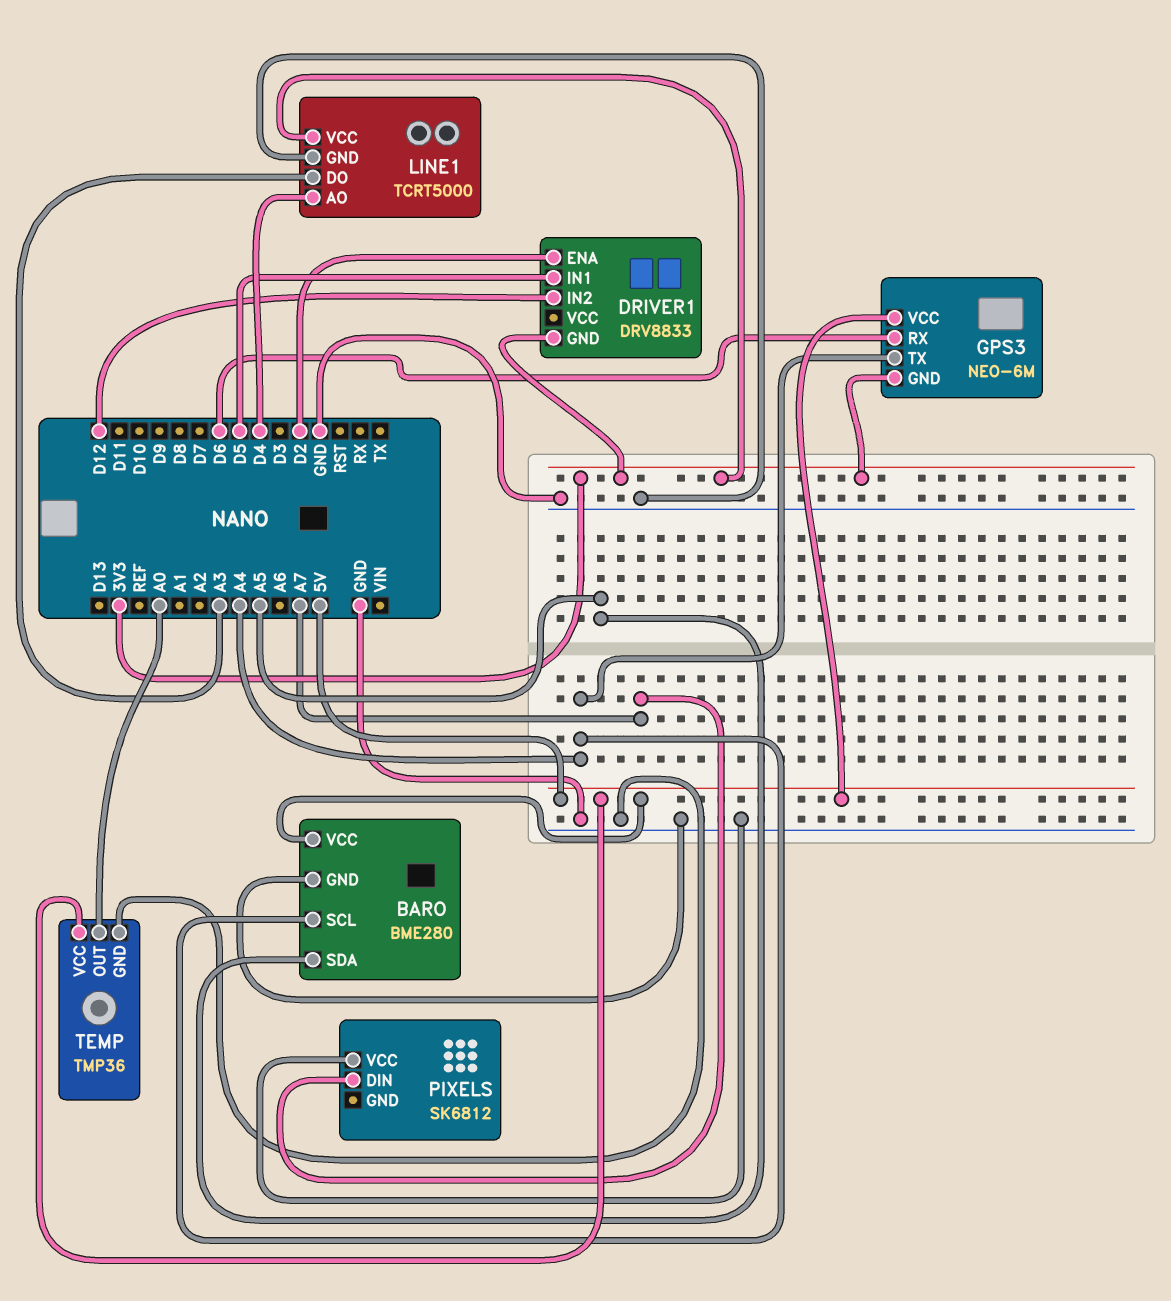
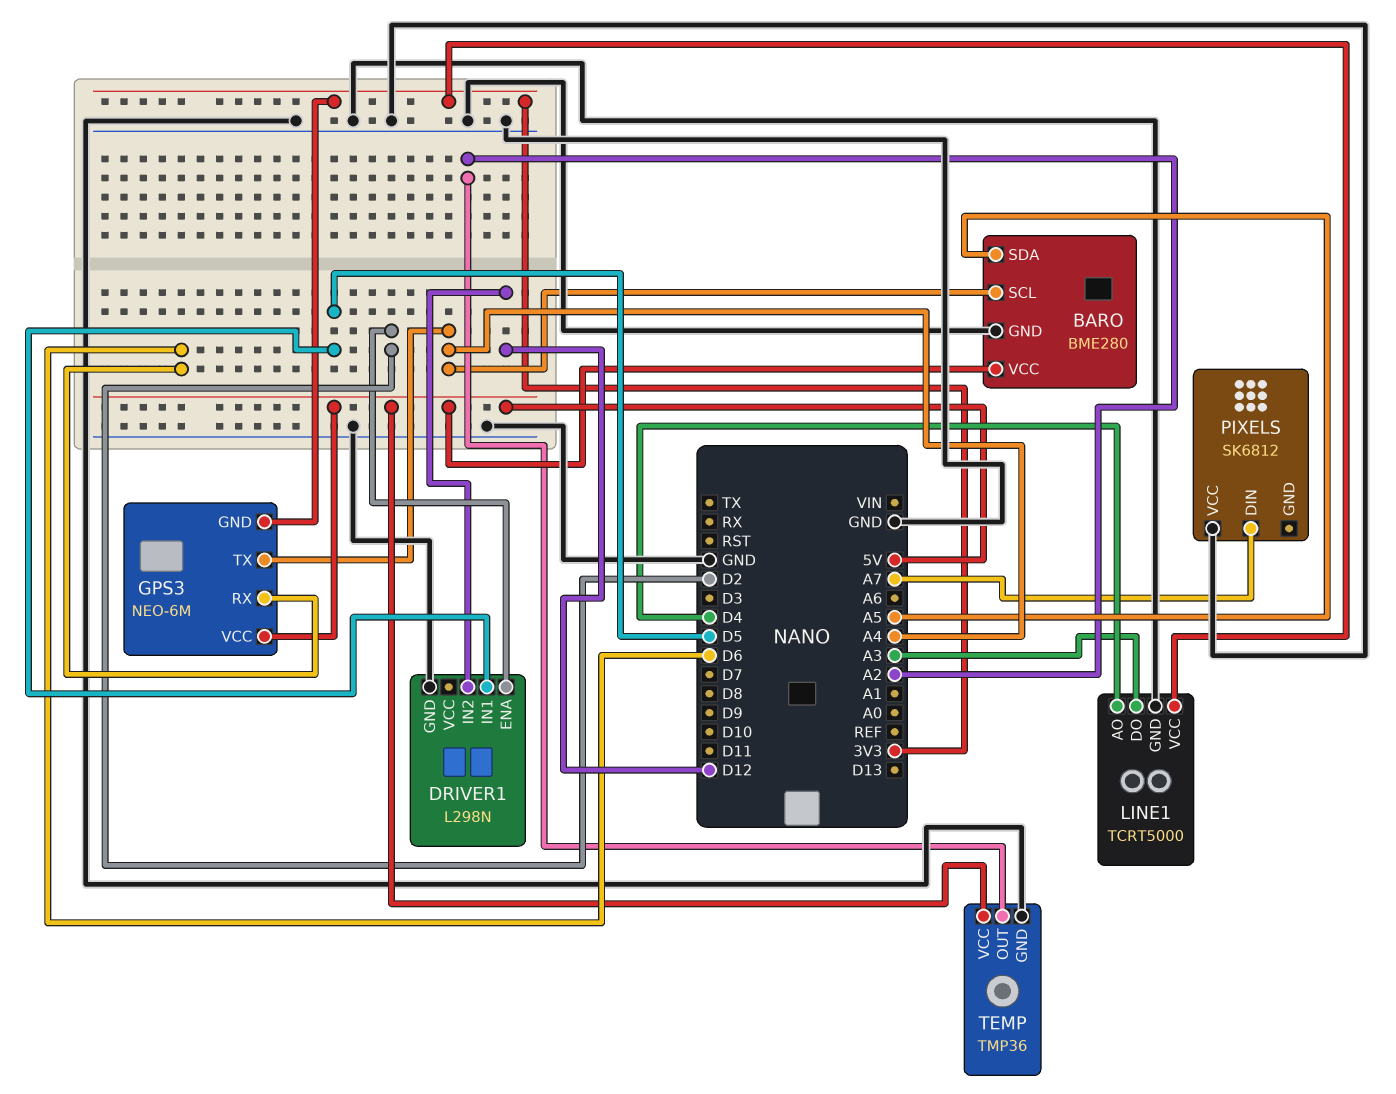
DRIVER1: DRV8833 -> L298N
DRIVER1 pin GND: 3V3 -> GND
TEMP pin OUT: A0 -> A2

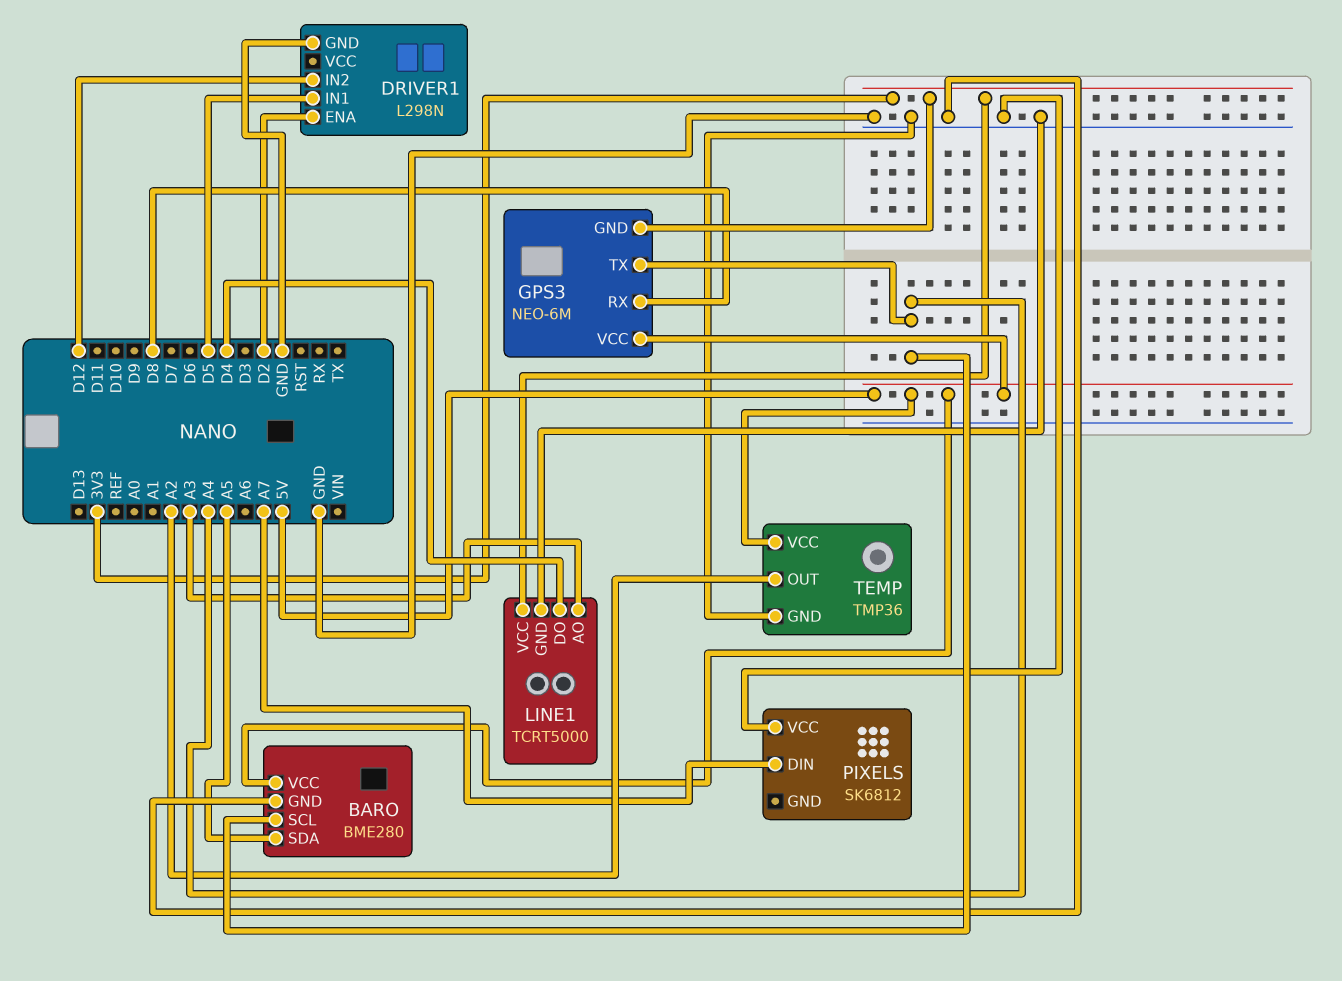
GPS3 pin RX: D6 -> D8
LINE1 pin AO: D4 -> A3
LINE1 pin DO: A3 -> D4

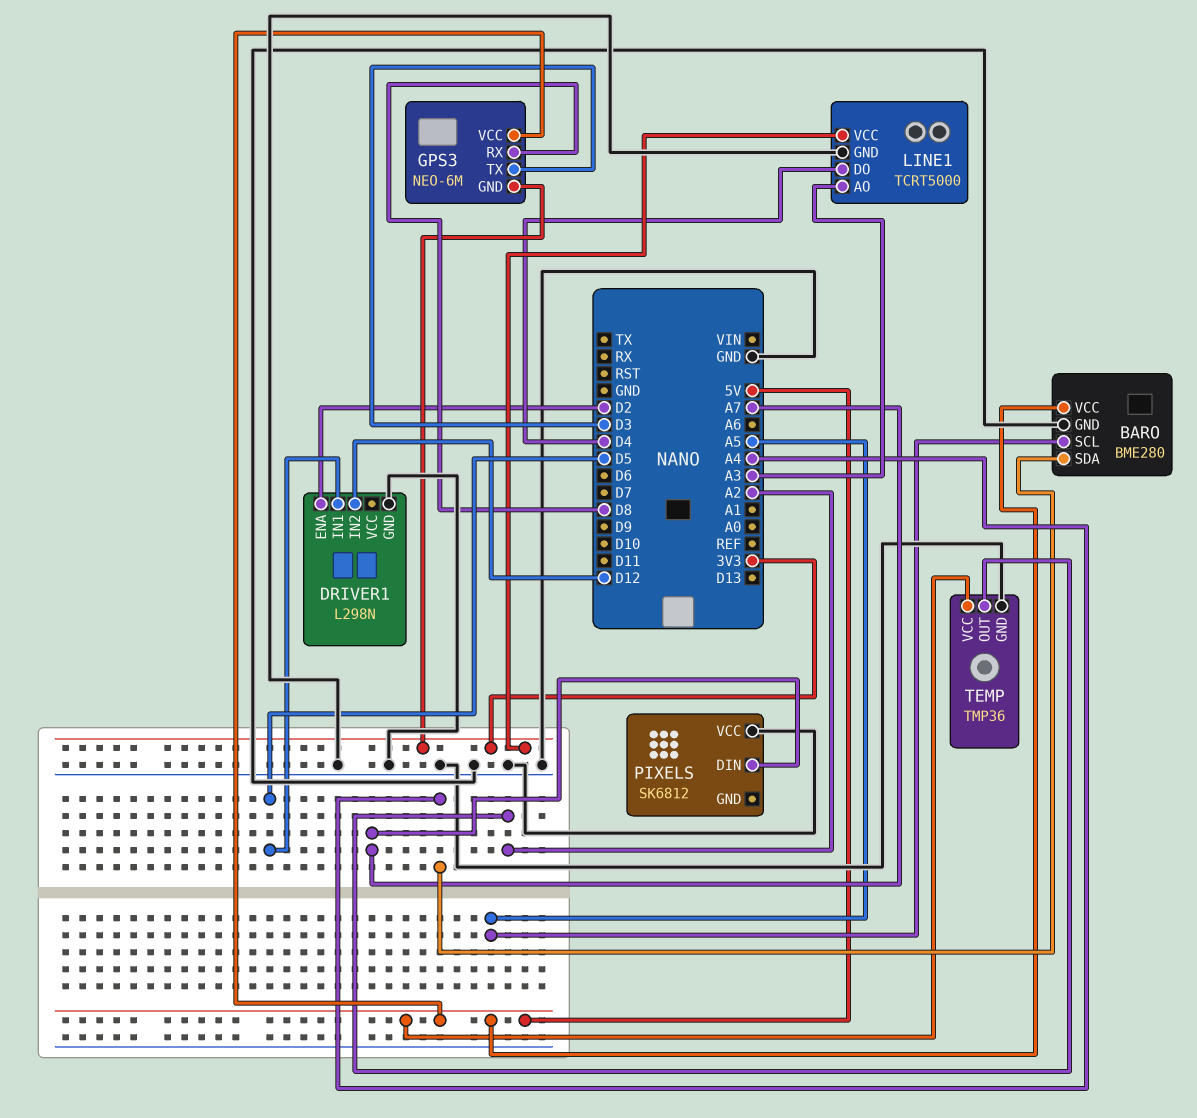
BARO pin SCL: A4 -> A5
BARO pin SDA: A5 -> A4
GPS3 pin TX: A4 -> D3

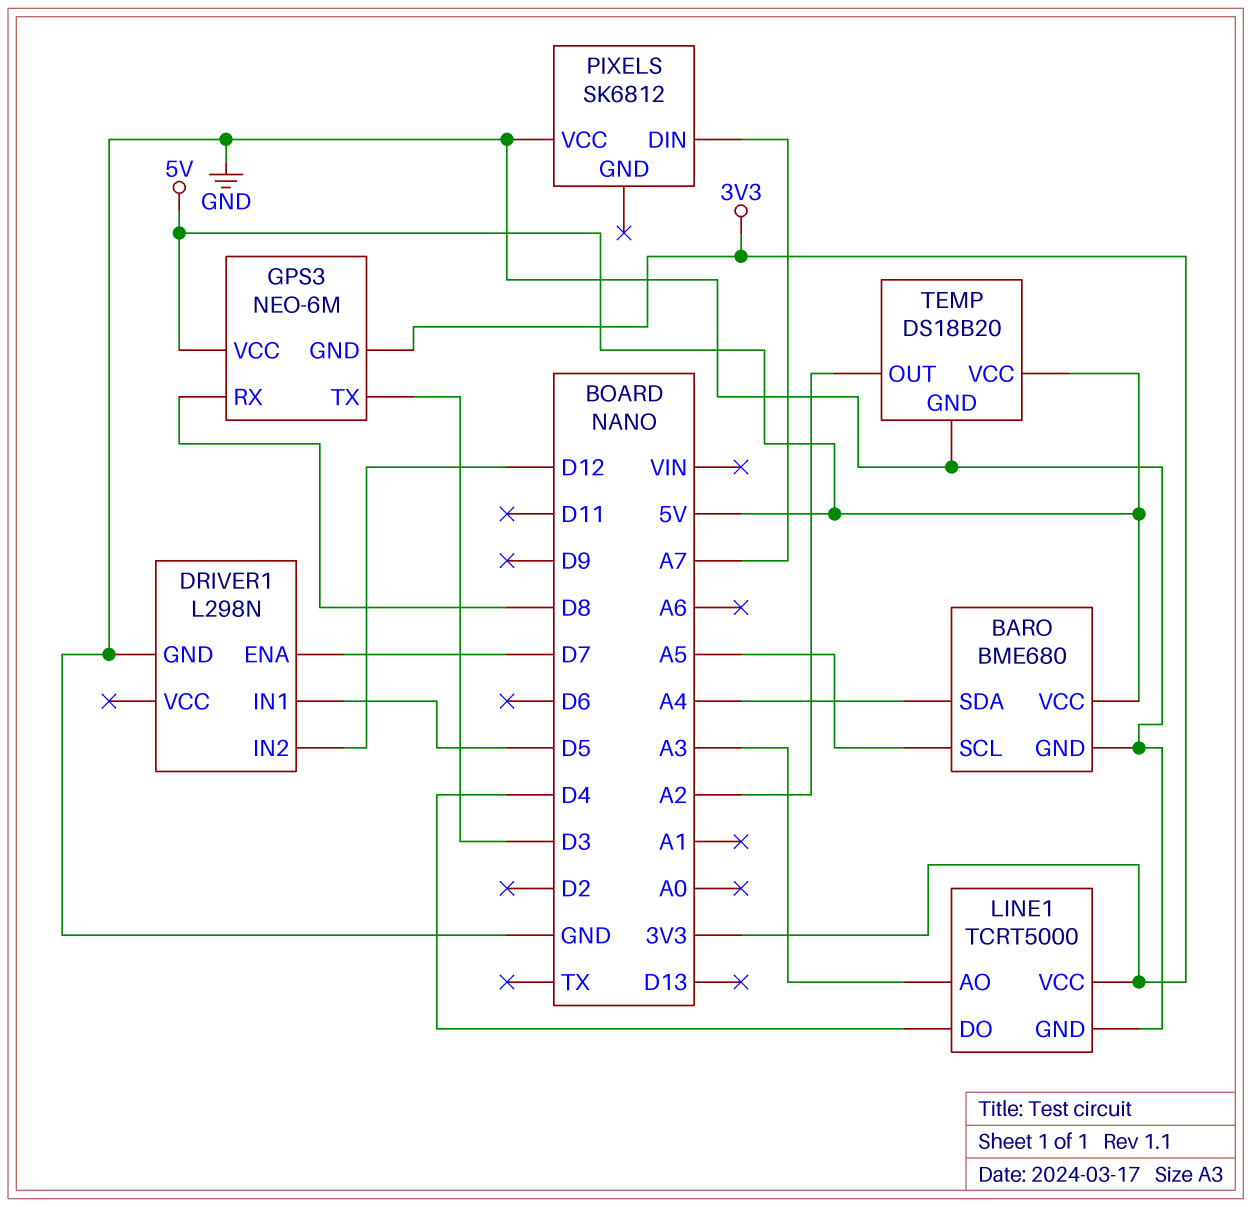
BARO: BME280 -> BME680
DRIVER1 pin ENA: D2 -> D7
TEMP: TMP36 -> DS18B20

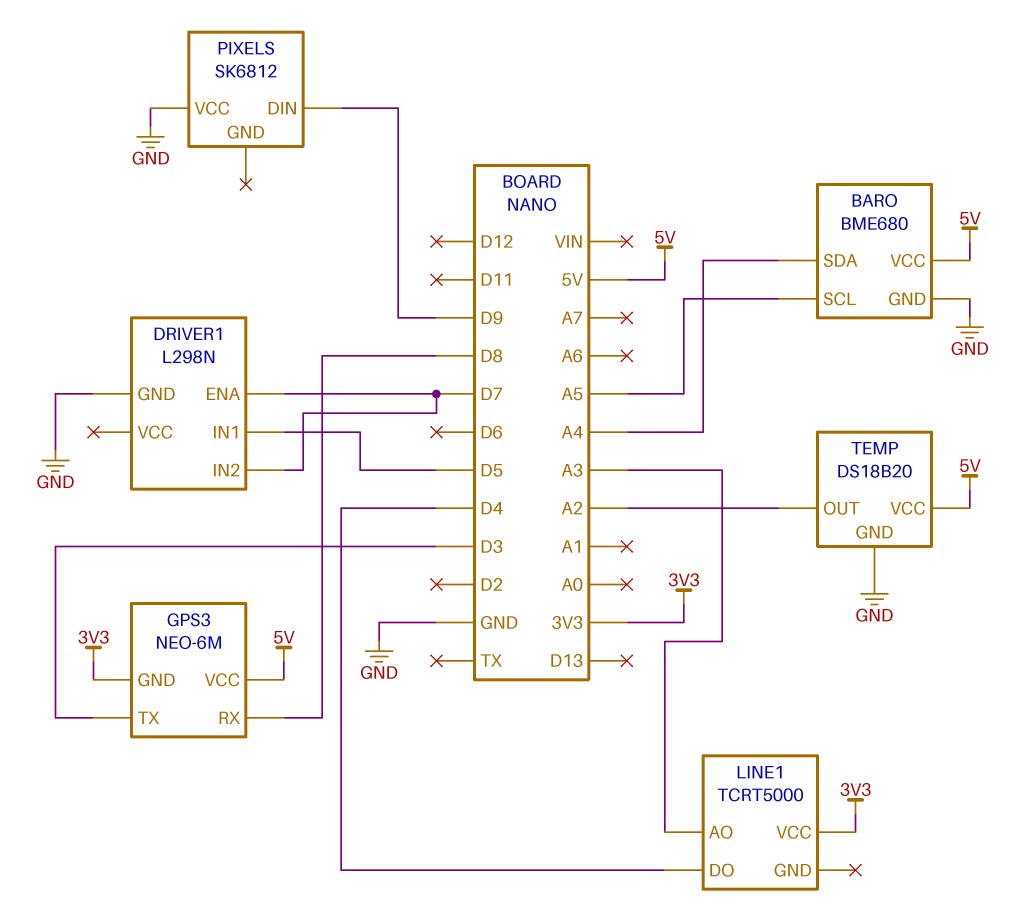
DRIVER1 pin IN2: D12 -> D7
LINE1 pin GND: GND -> none
PIXELS pin DIN: A7 -> D9

